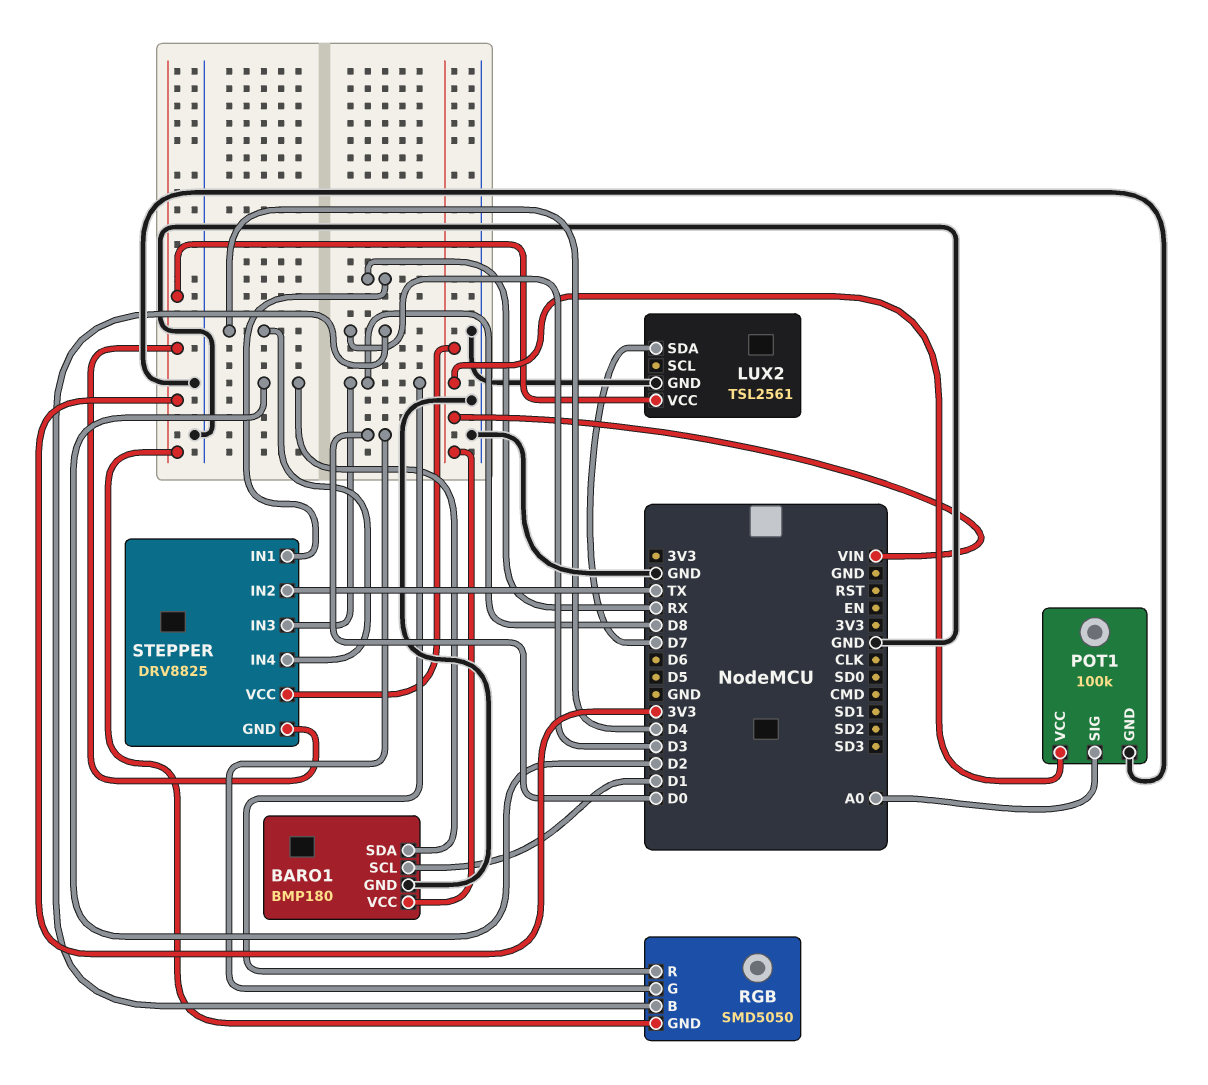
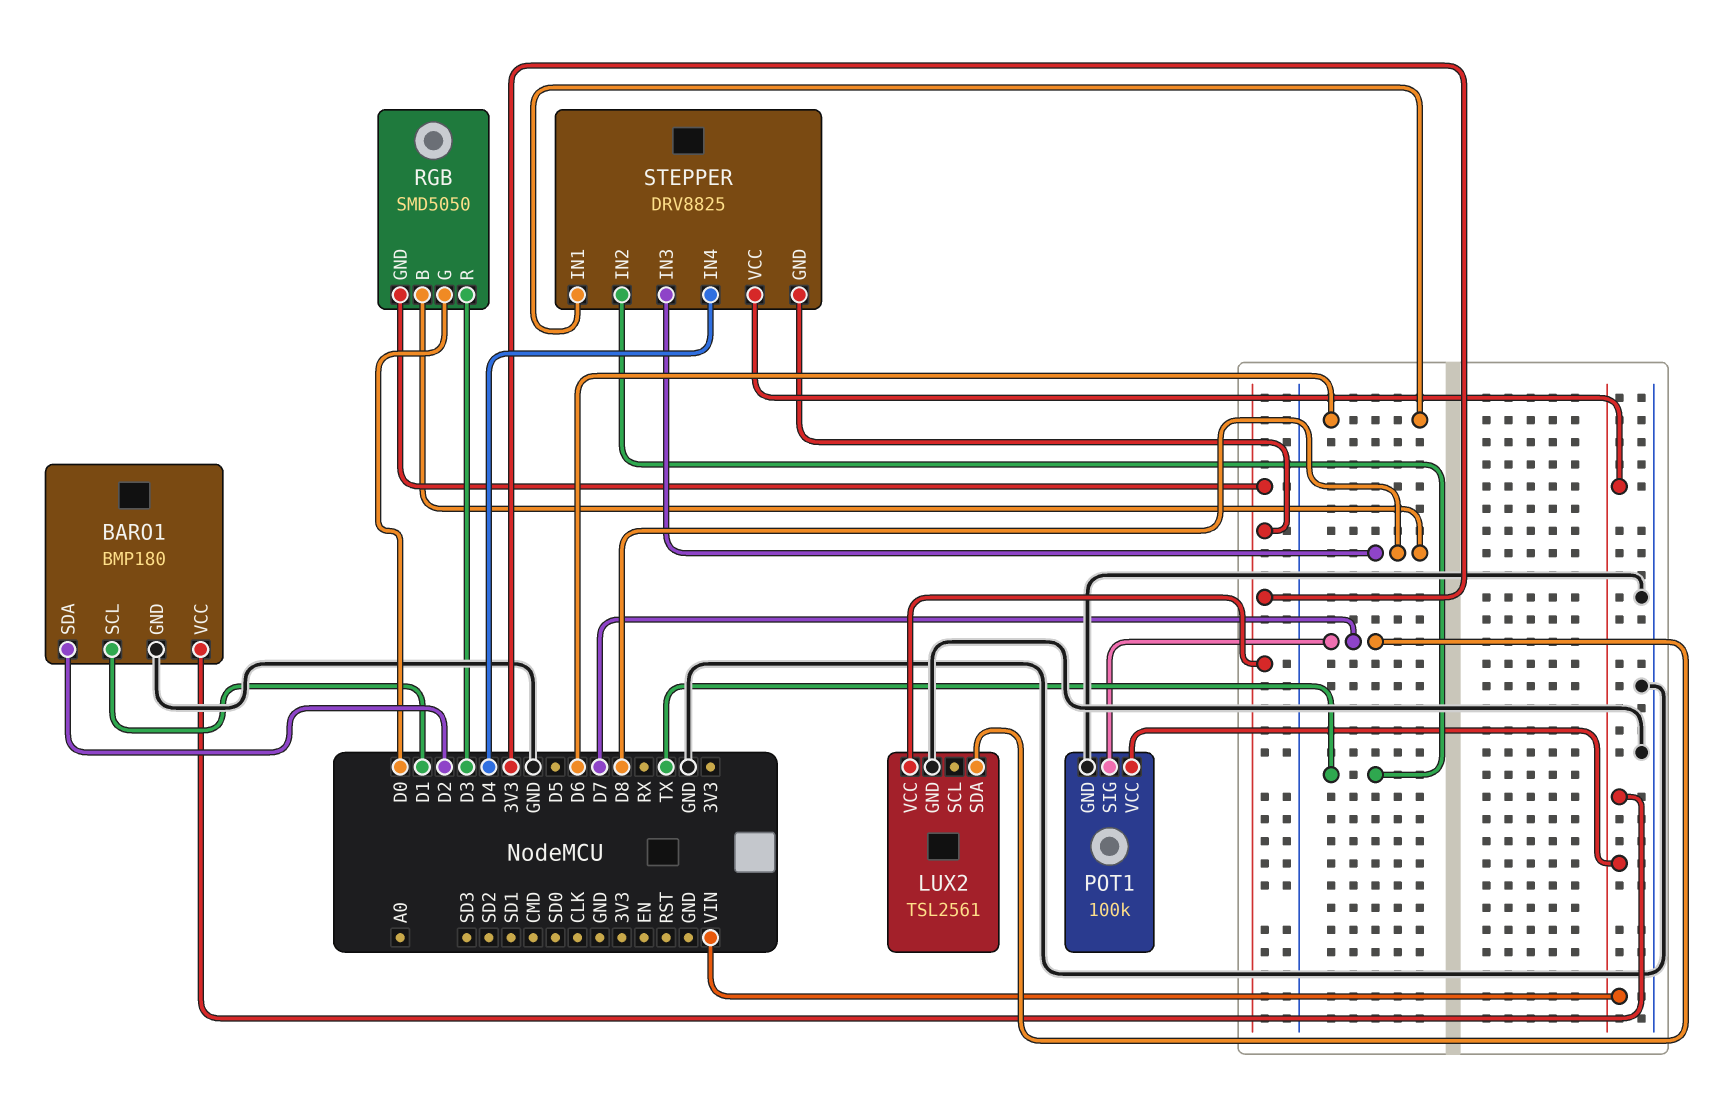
POT1 pin SIG: A0 -> D7
RGB pin B: D3 -> D8
RGB pin R: D8 -> D3
STEPPER pin IN1: RX -> D6

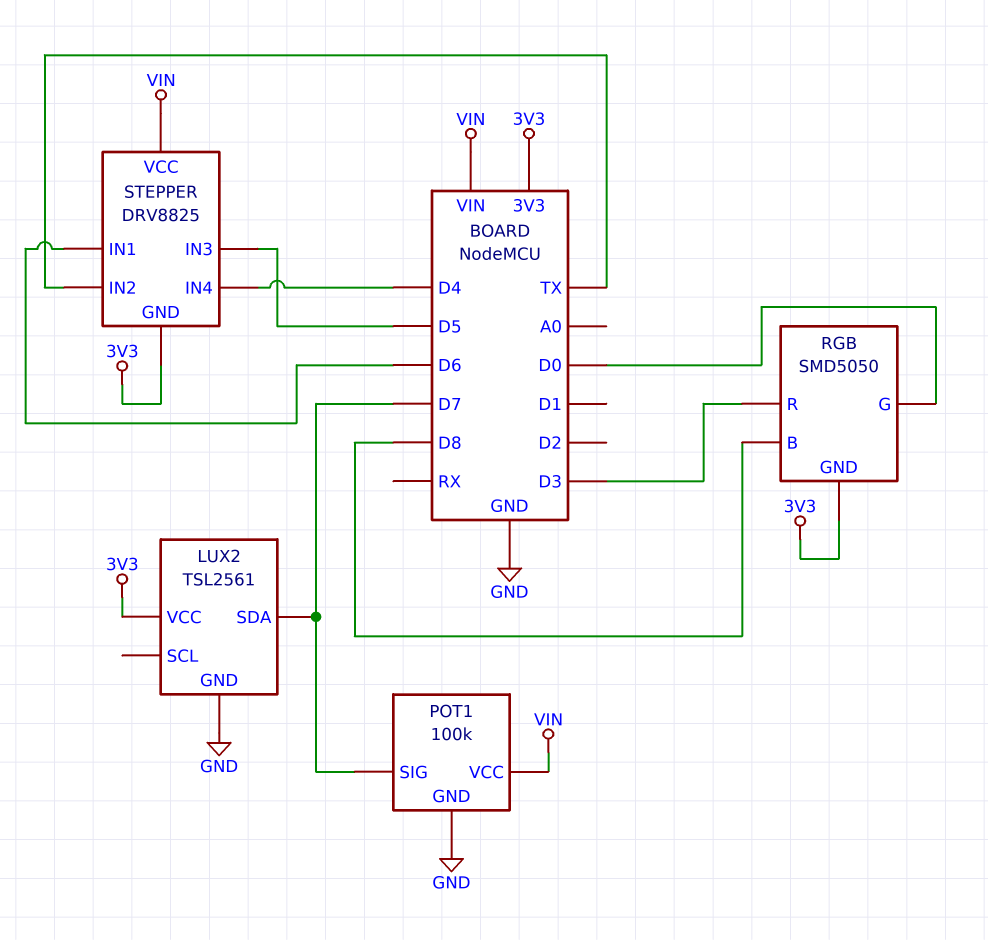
BARO1: BMP180 -> none
BARO1 pin GND: GND -> none
BARO1 pin SCL: D1 -> none
BARO1 pin SDA: D2 -> none
BARO1 pin VCC: VIN -> none
STEPPER pin IN3: D8 -> D5

